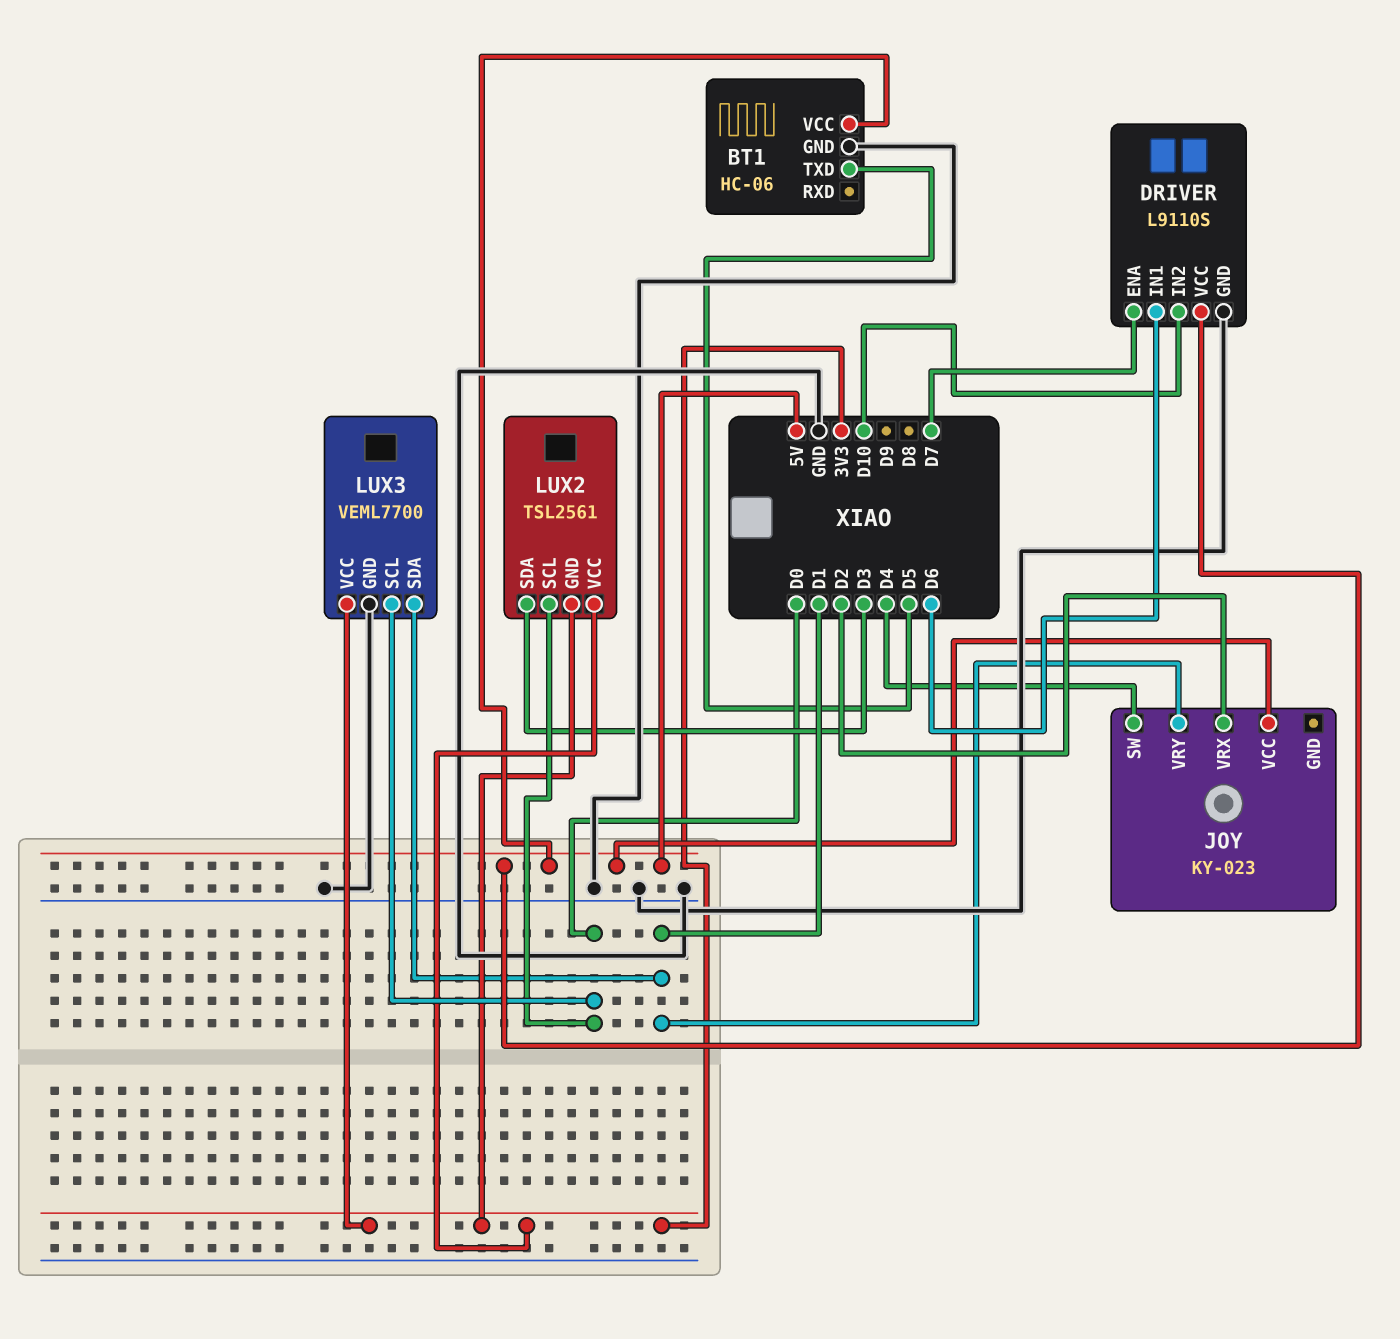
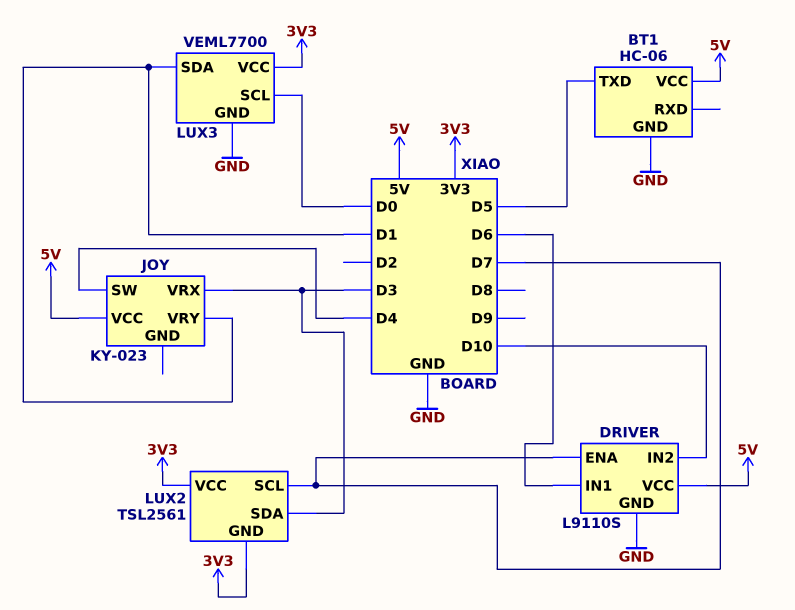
JOY pin VRX: D2 -> D3
LUX2 pin SCL: D0 -> D7

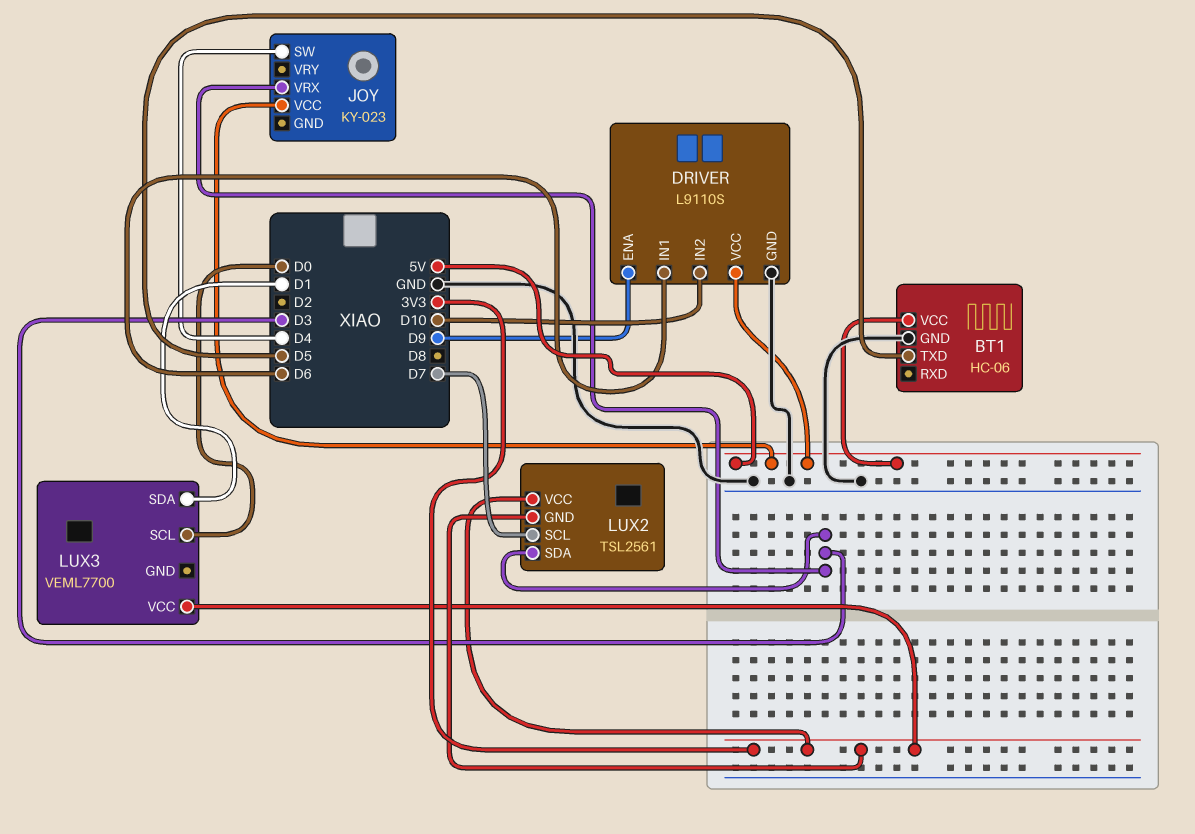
DRIVER pin ENA: D7 -> D9
JOY pin VRY: D1 -> none
LUX3 pin GND: GND -> none

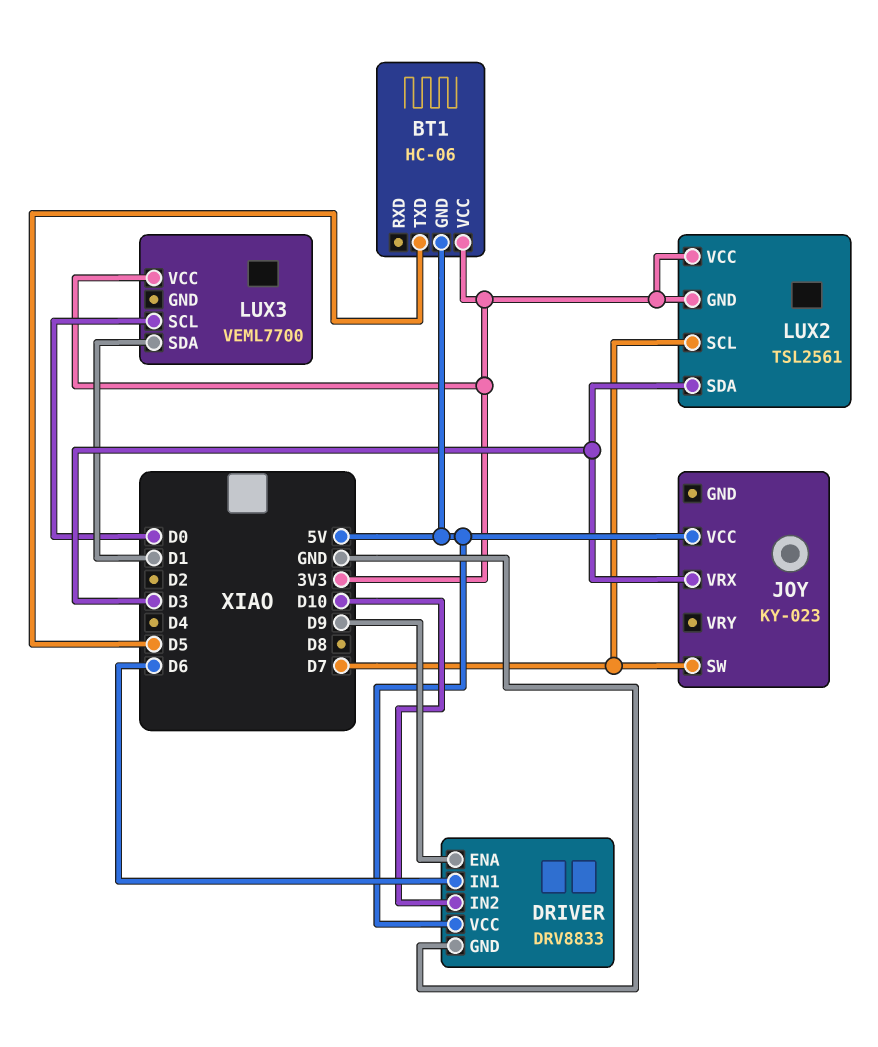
BT1 pin GND: GND -> 5V
BT1 pin VCC: 5V -> 3V3
DRIVER: L9110S -> DRV8833
JOY pin SW: D4 -> D7

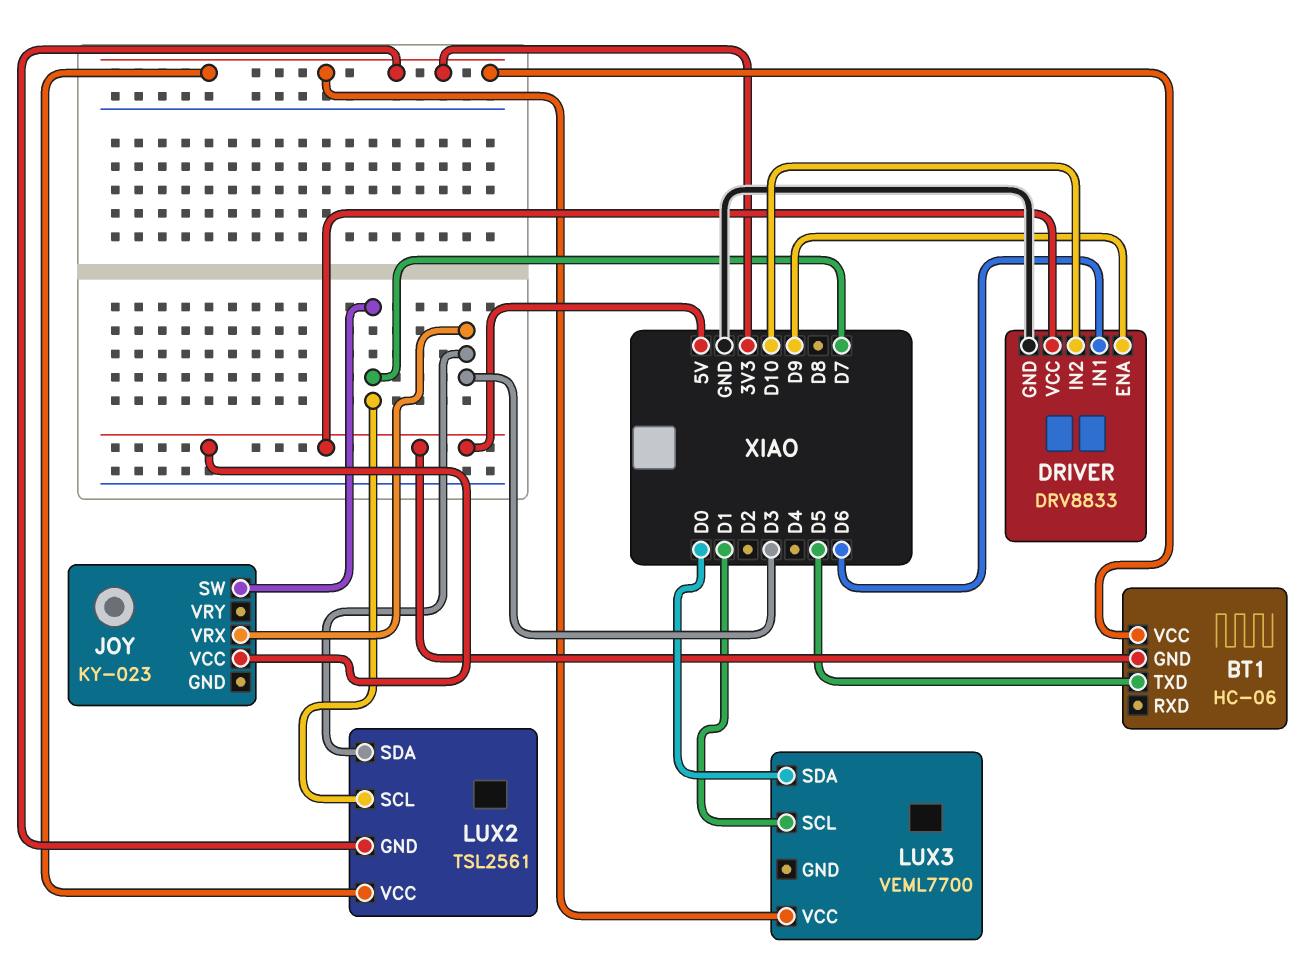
LUX3 pin SCL: D0 -> D1
LUX3 pin SDA: D1 -> D0

